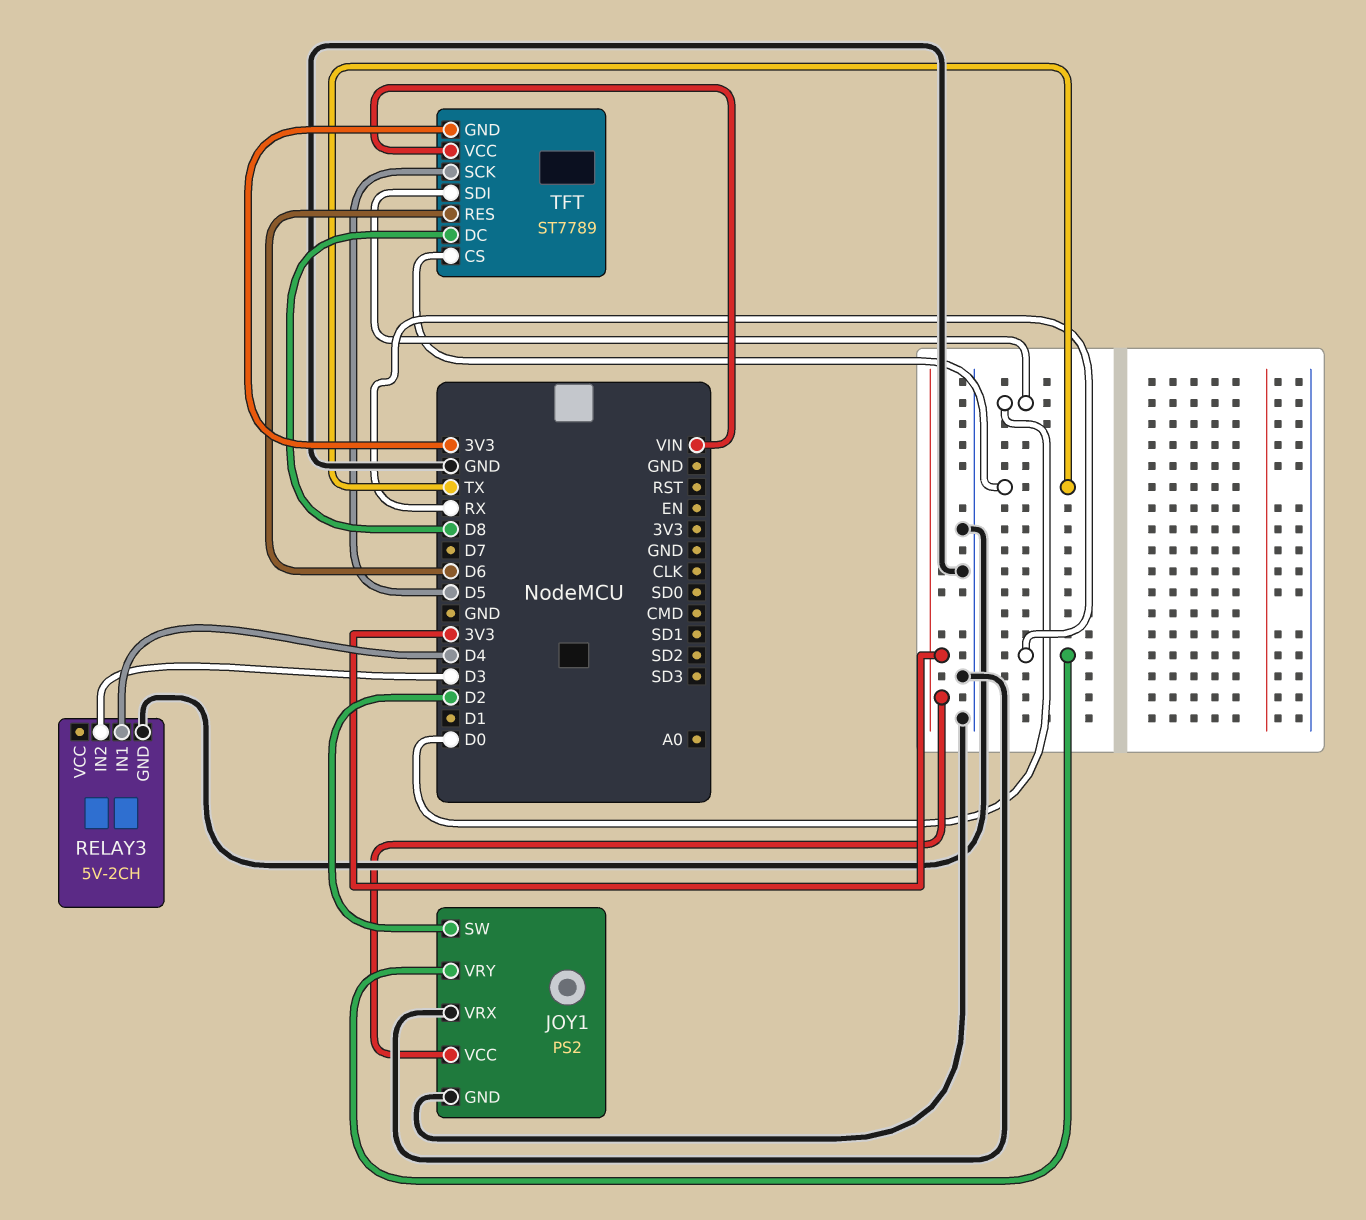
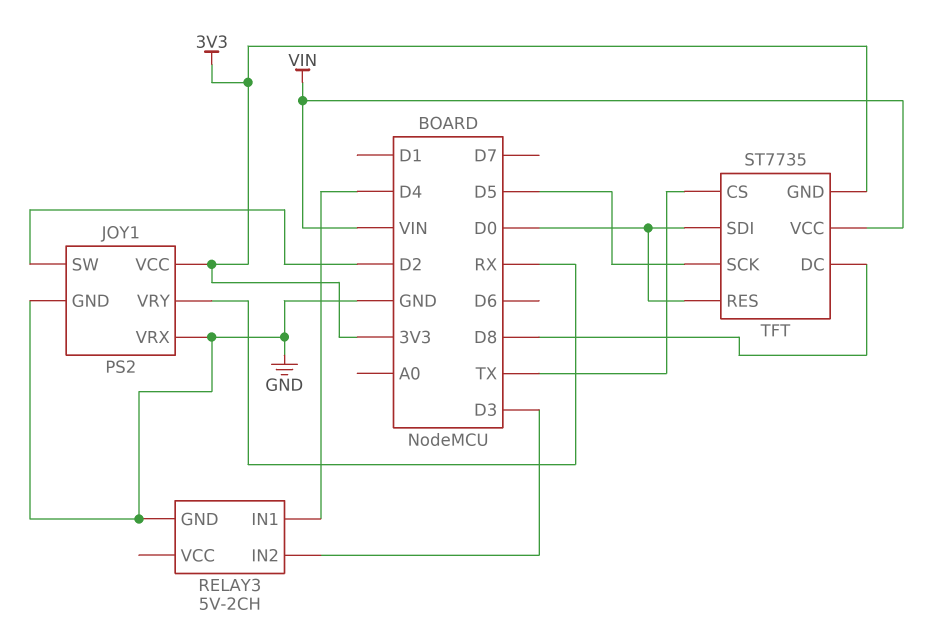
TFT: ST7789 -> ST7735
TFT pin RES: D6 -> D0

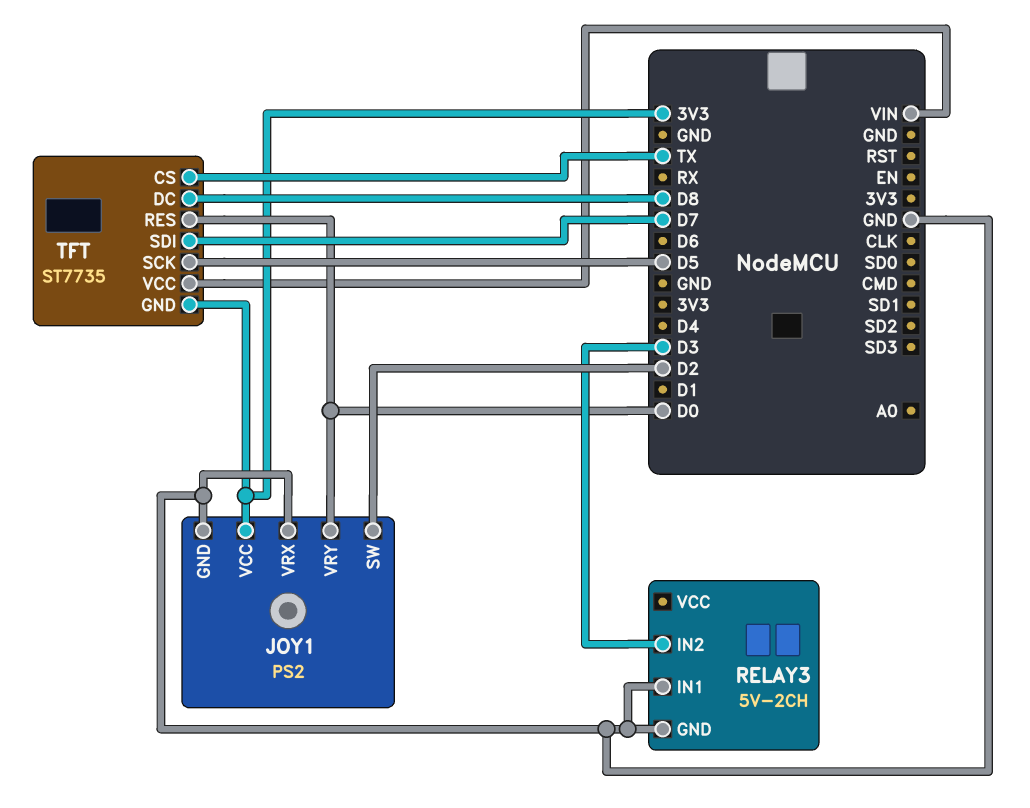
JOY1 pin VRY: RX -> D0
RELAY3 pin IN1: D4 -> GND
TFT pin SDI: D0 -> D7

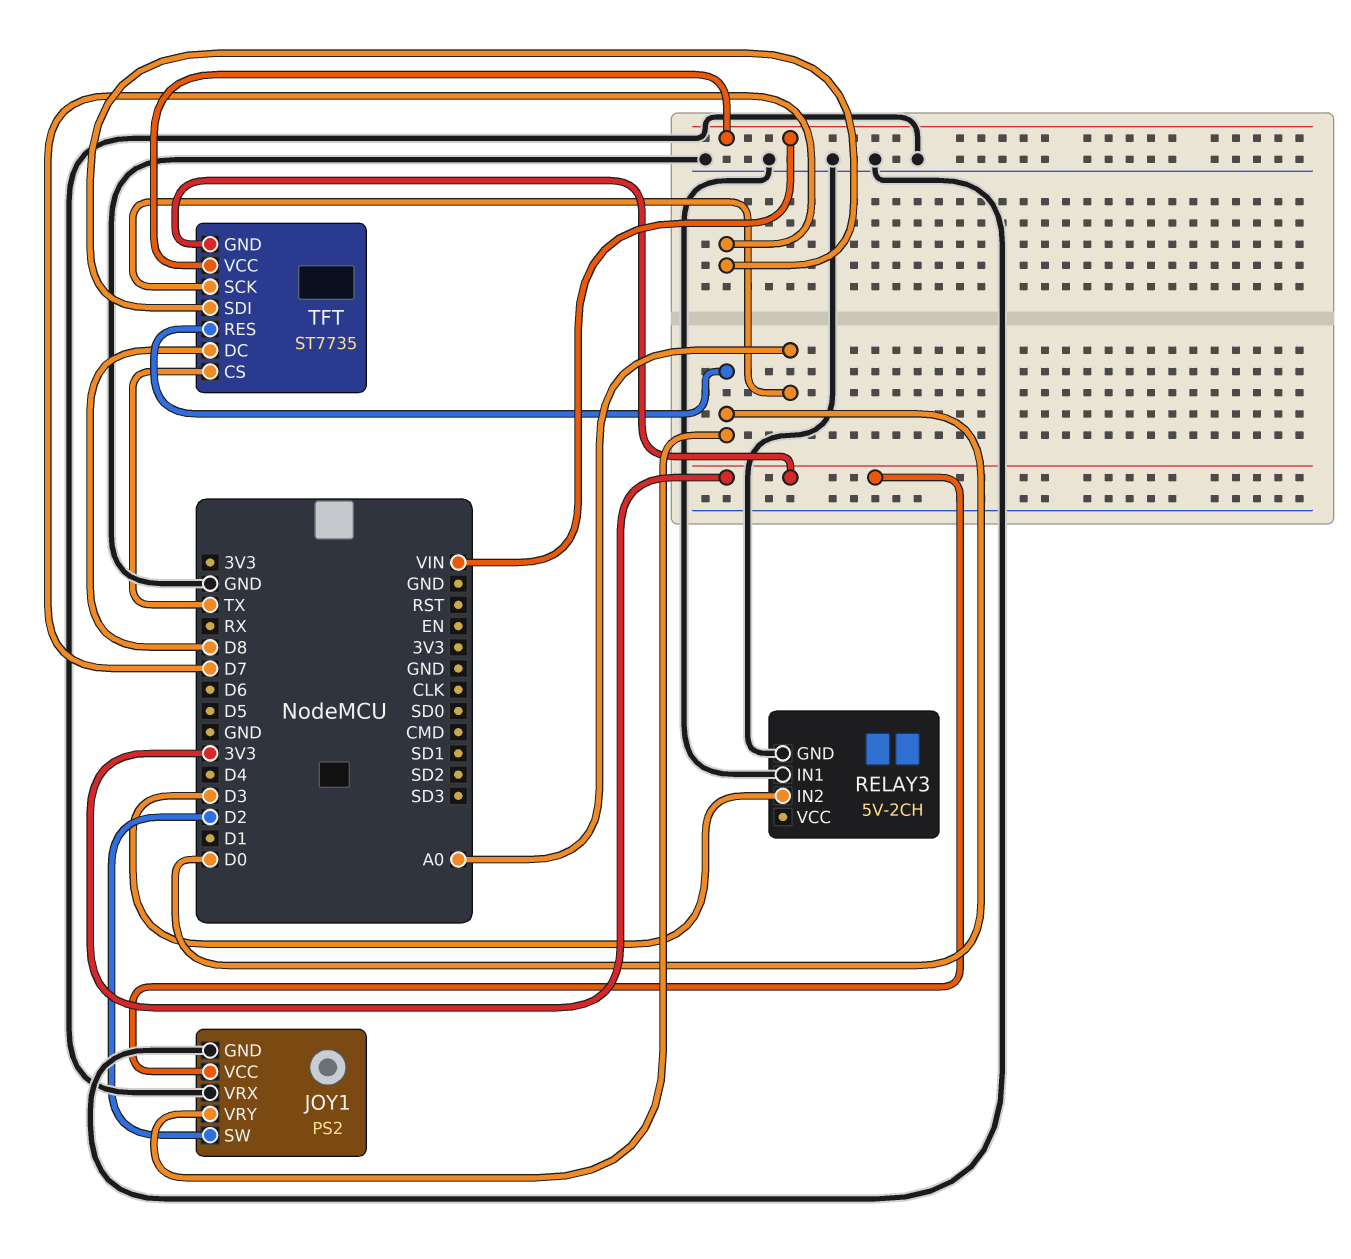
TFT pin SCK: D5 -> A0

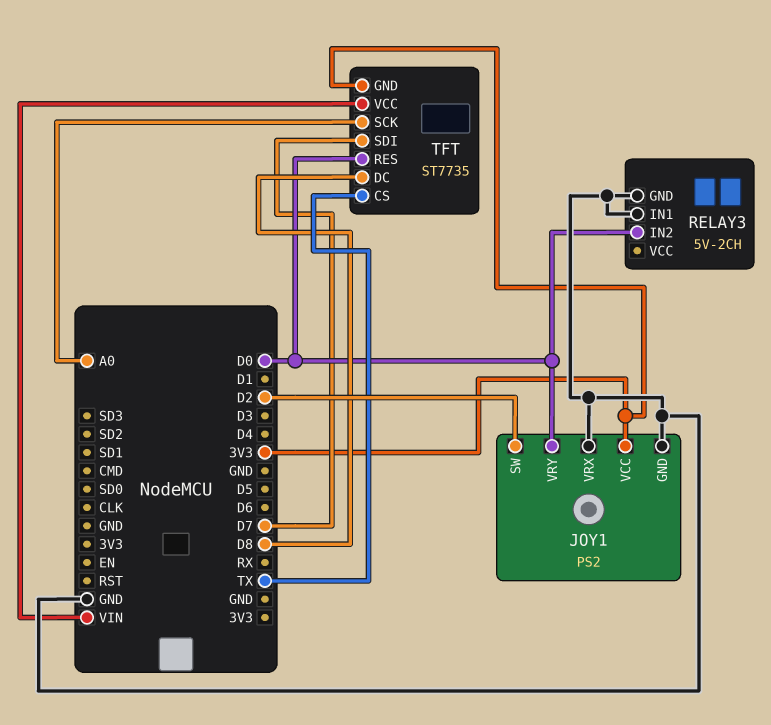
RELAY3 pin IN2: D3 -> D0

